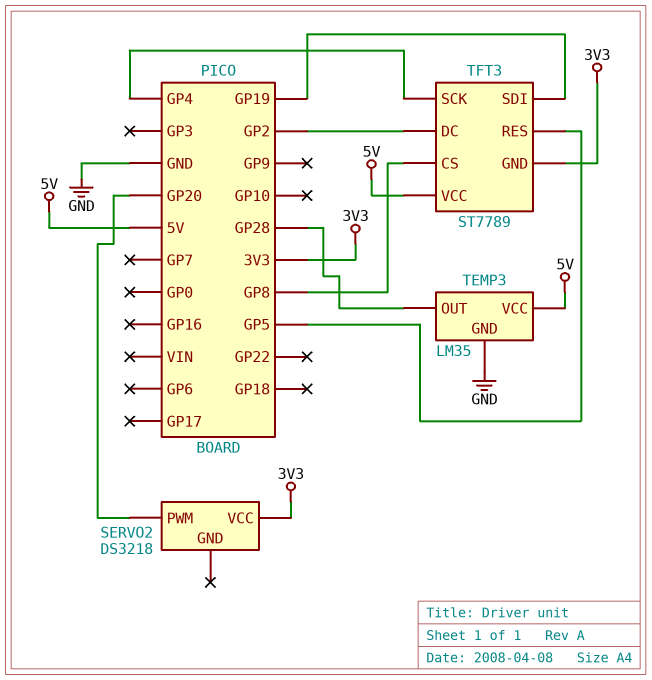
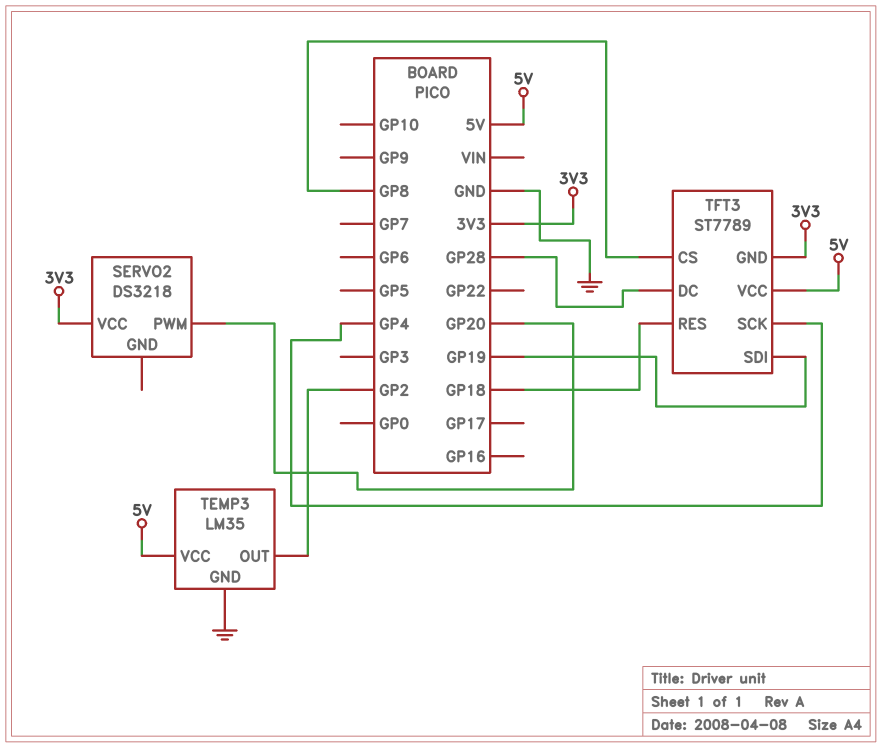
TEMP3 pin OUT: GP28 -> GP2
TFT3 pin DC: GP2 -> GP28
TFT3 pin RES: GP5 -> GP18

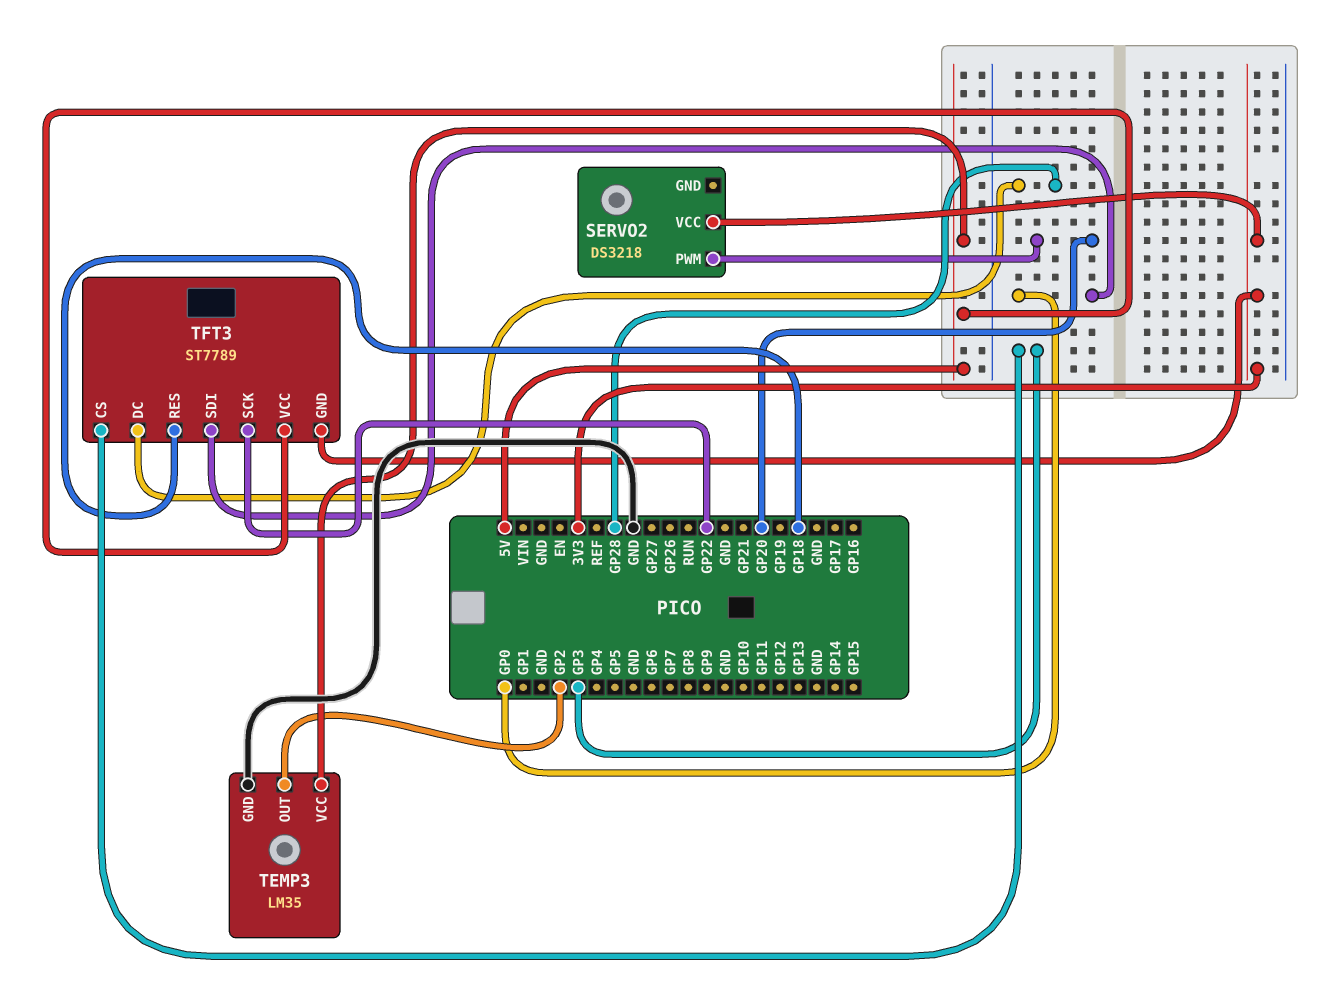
TFT3 pin CS: GP8 -> GP3
TFT3 pin SCK: GP4 -> GP22
TFT3 pin SDI: GP19 -> GP0

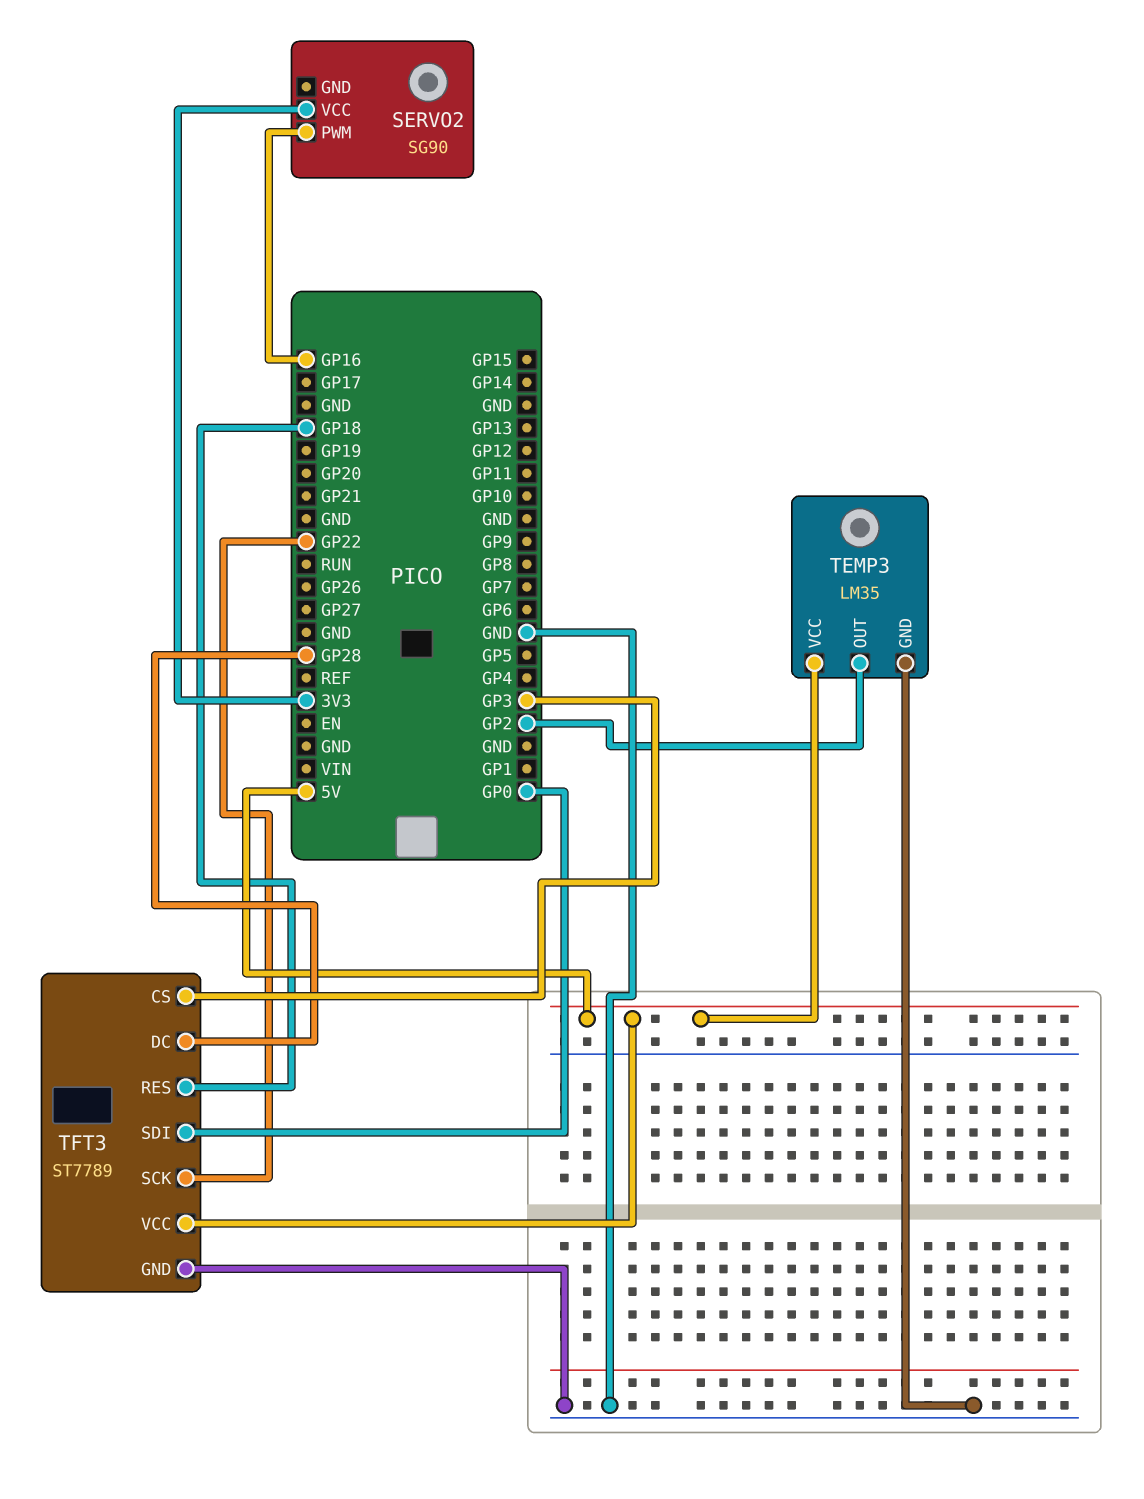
SERVO2: DS3218 -> SG90
SERVO2 pin PWM: GP20 -> GP16
TFT3 pin GND: 3V3 -> GND

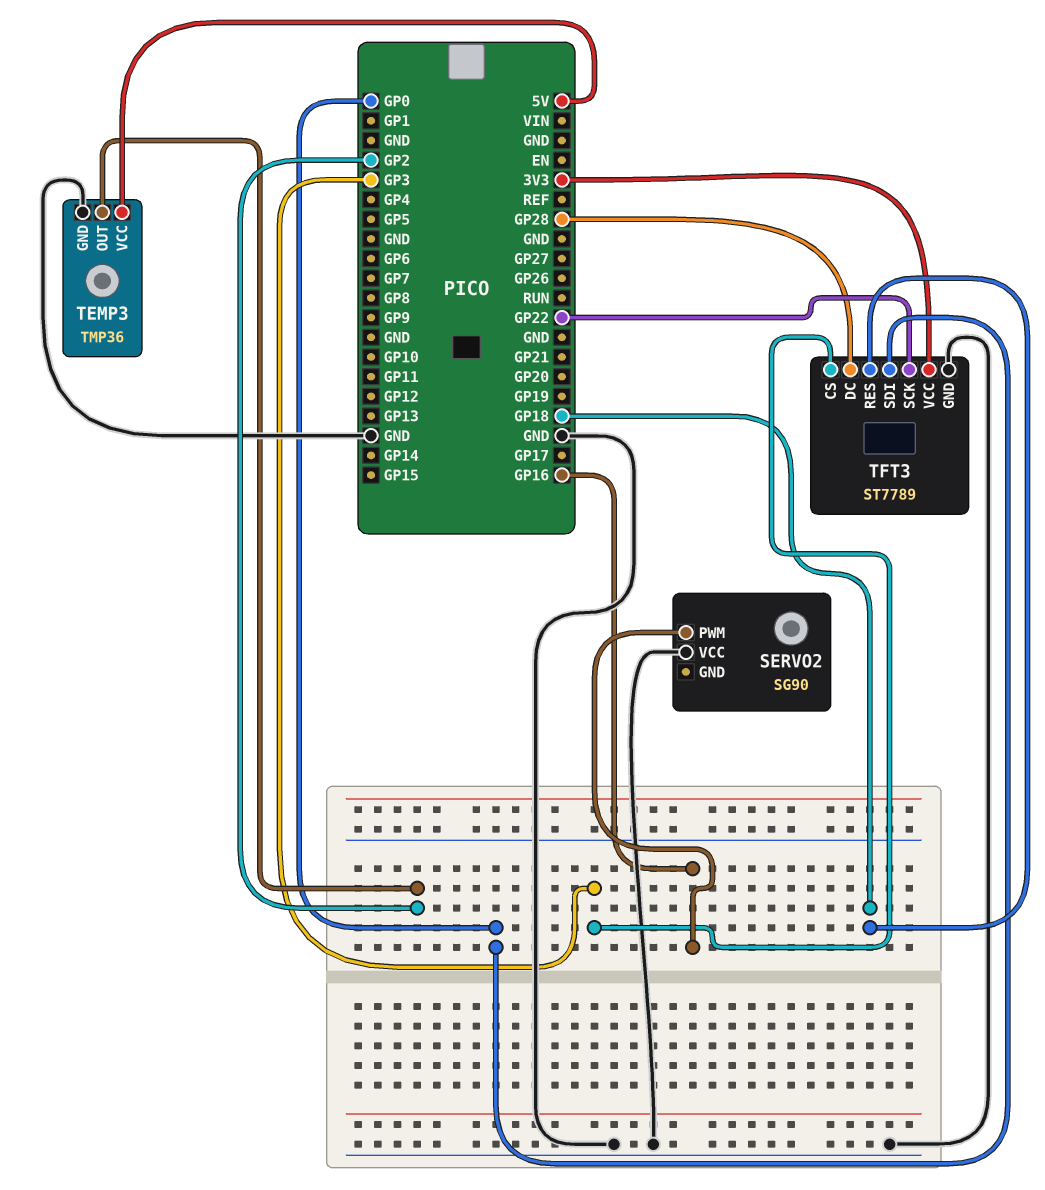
SERVO2 pin VCC: 3V3 -> GND
TEMP3: LM35 -> TMP36
TFT3 pin VCC: 5V -> 3V3

